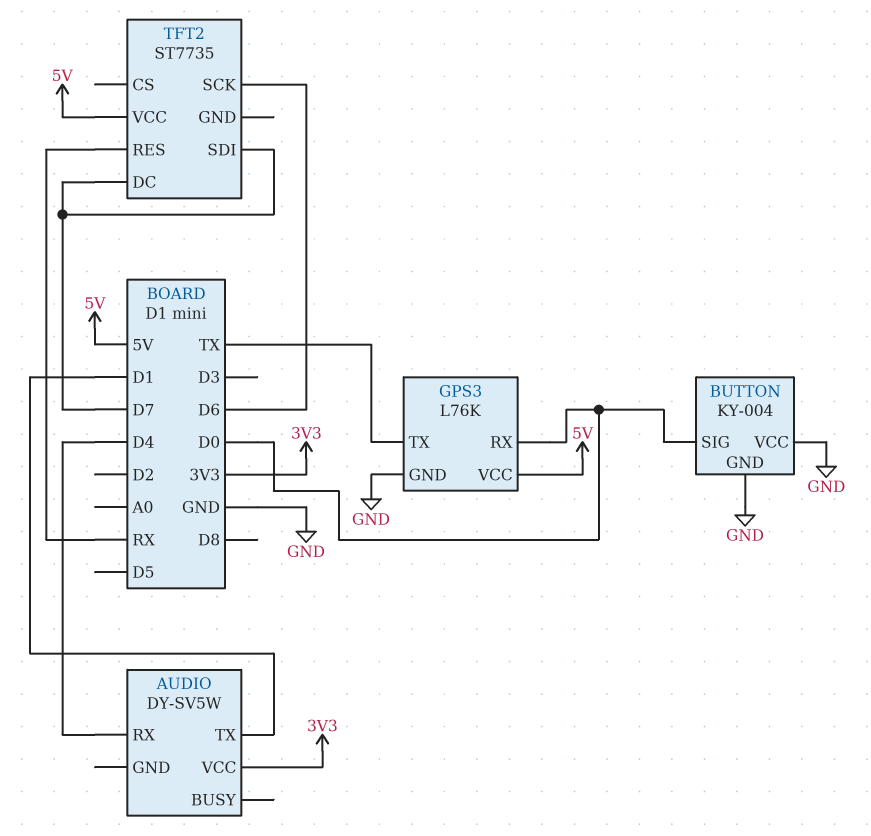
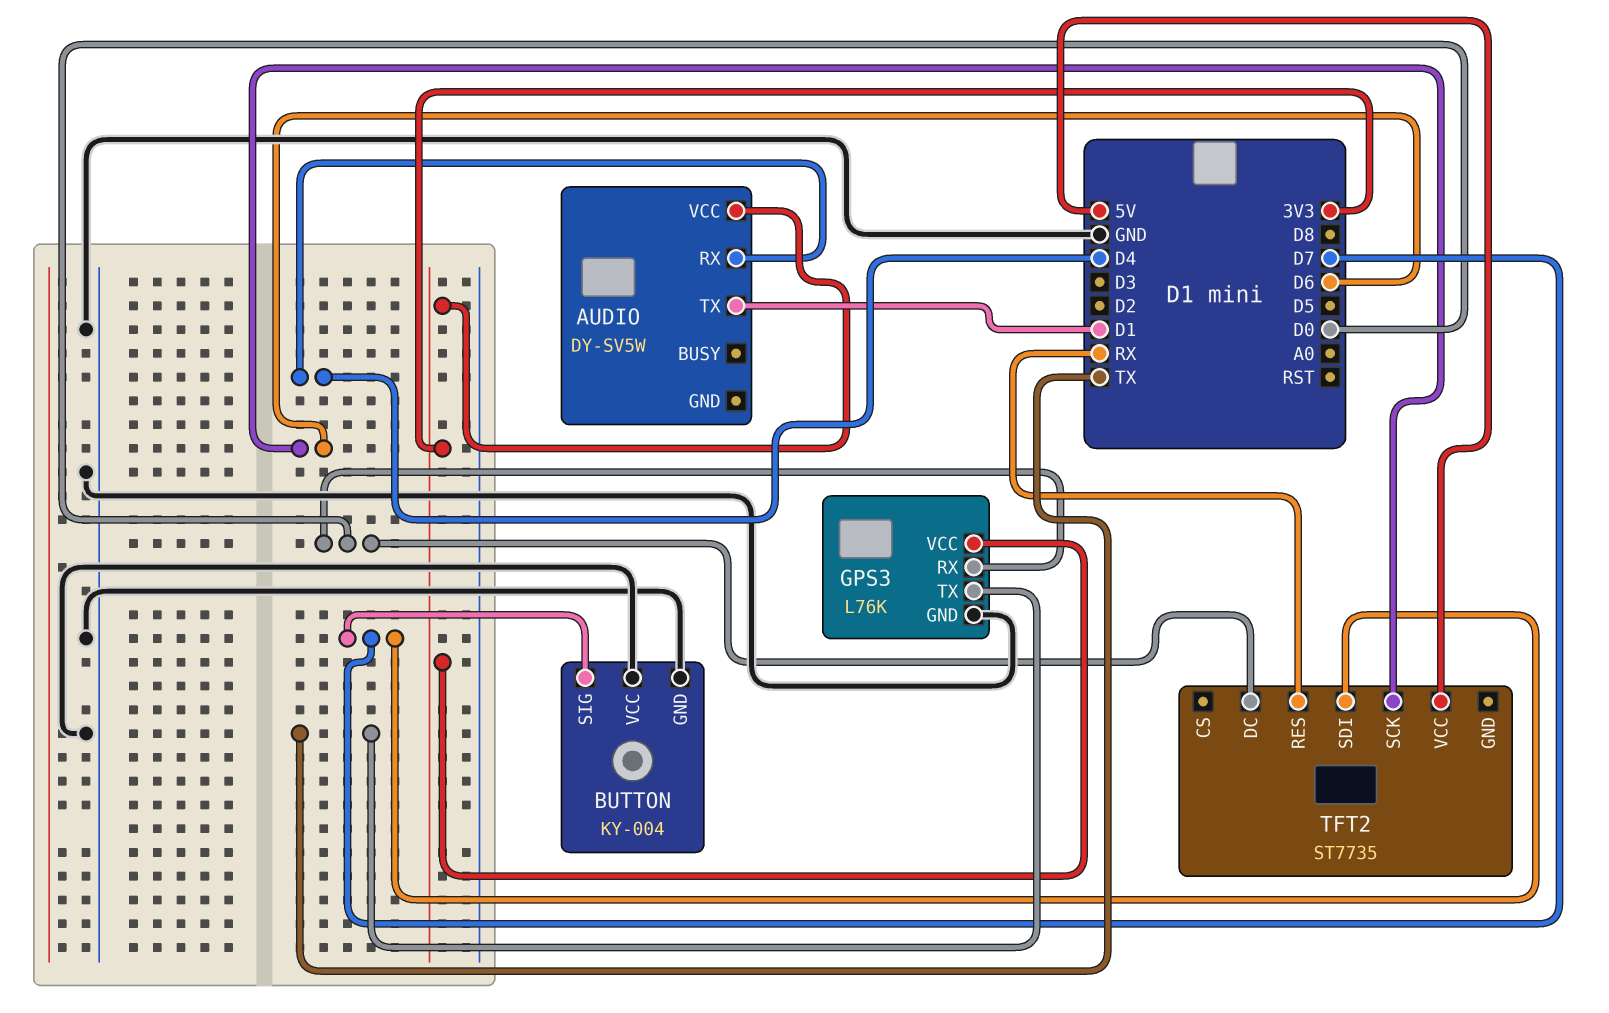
BUTTON pin SIG: D0 -> D7
GPS3 pin VCC: 5V -> 3V3
TFT2 pin DC: D7 -> D0

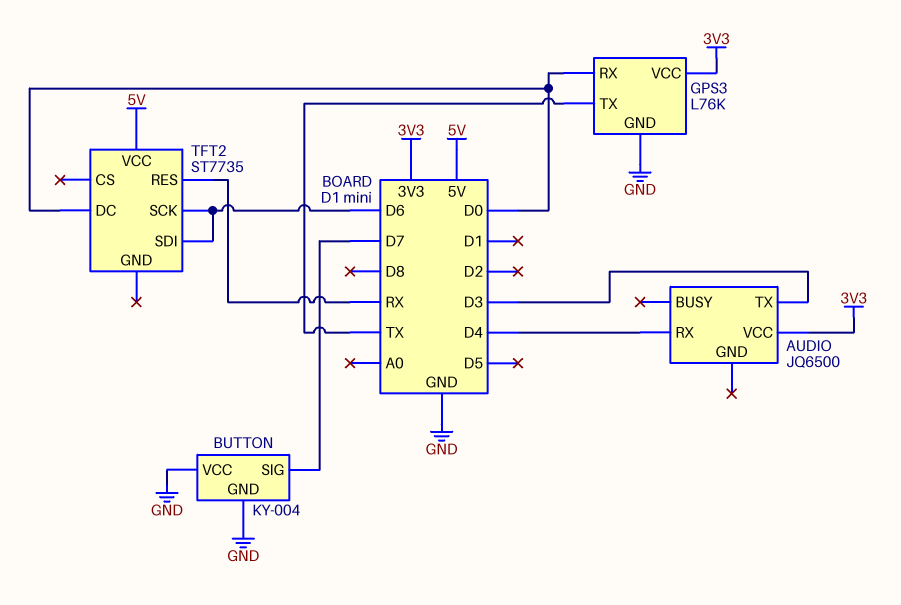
AUDIO: DY-SV5W -> JQ6500
AUDIO pin TX: D1 -> D3
TFT2 pin SDI: D7 -> D6

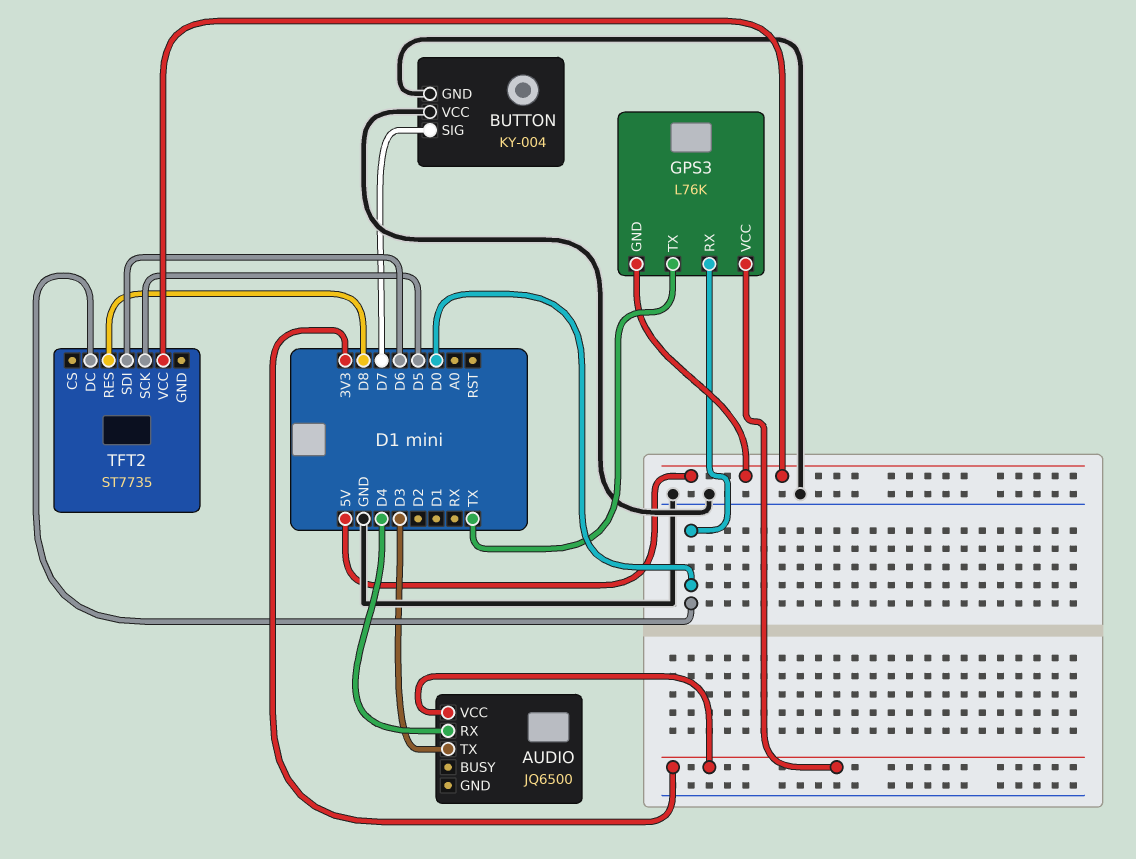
GPS3 pin GND: GND -> 5V
TFT2 pin RES: RX -> D8
TFT2 pin SCK: D6 -> D5

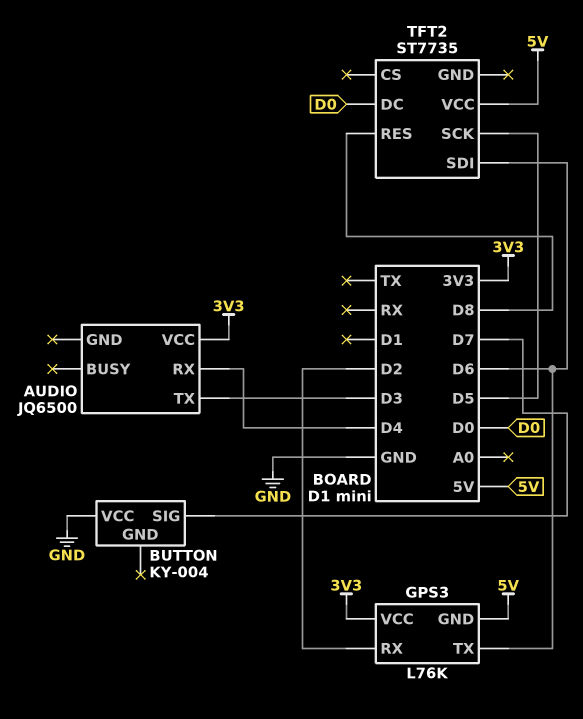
BUTTON pin GND: GND -> none
GPS3 pin RX: D0 -> D2
GPS3 pin TX: TX -> D6

